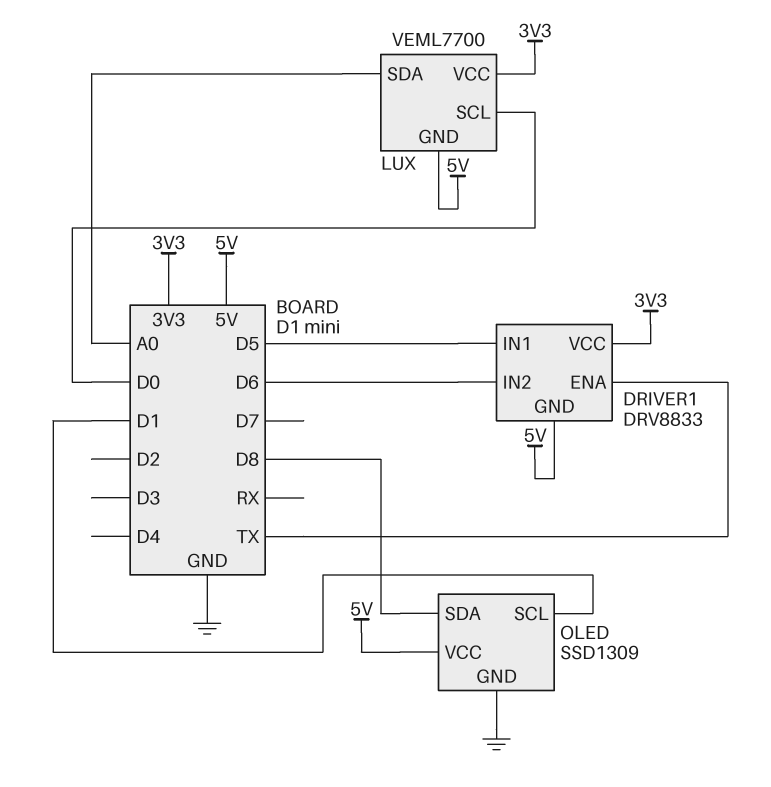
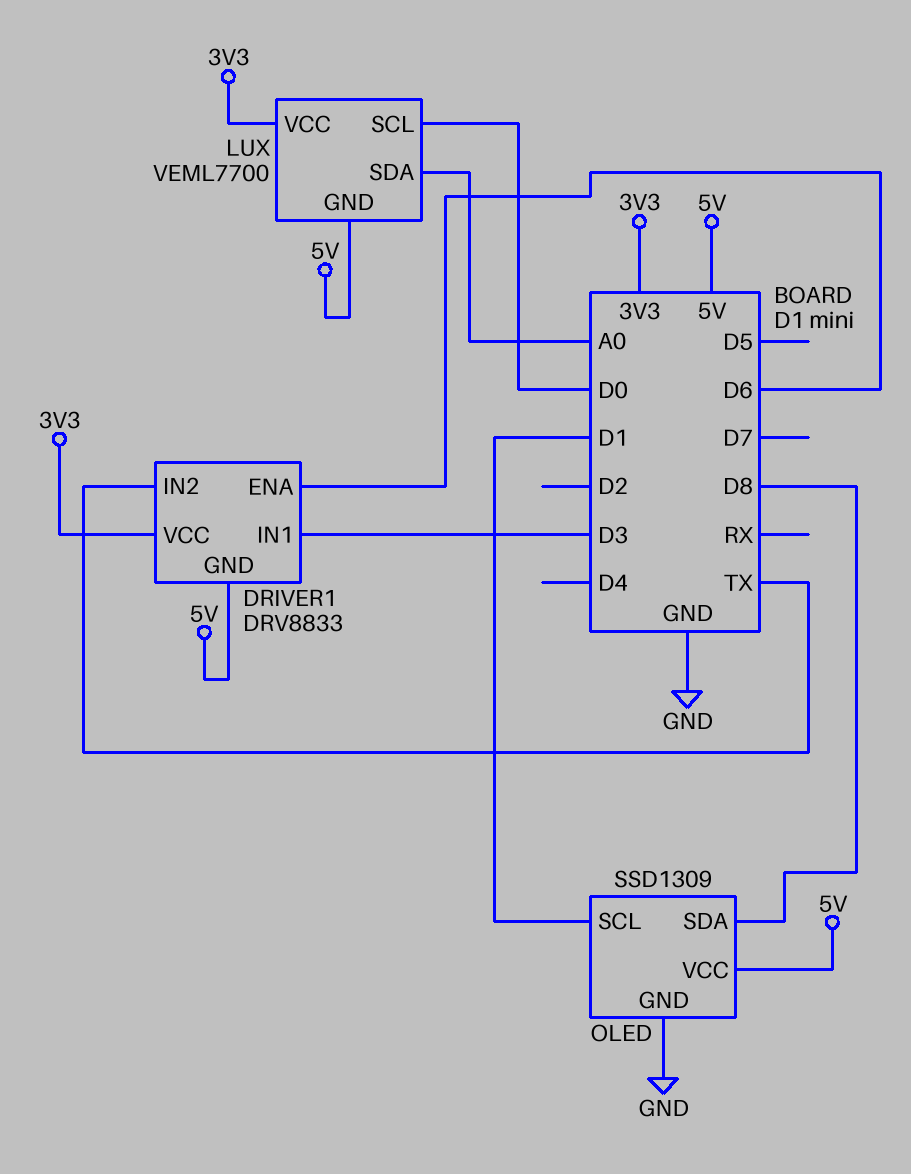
DRIVER1 pin ENA: TX -> D6
DRIVER1 pin IN1: D5 -> D3
DRIVER1 pin IN2: D6 -> TX

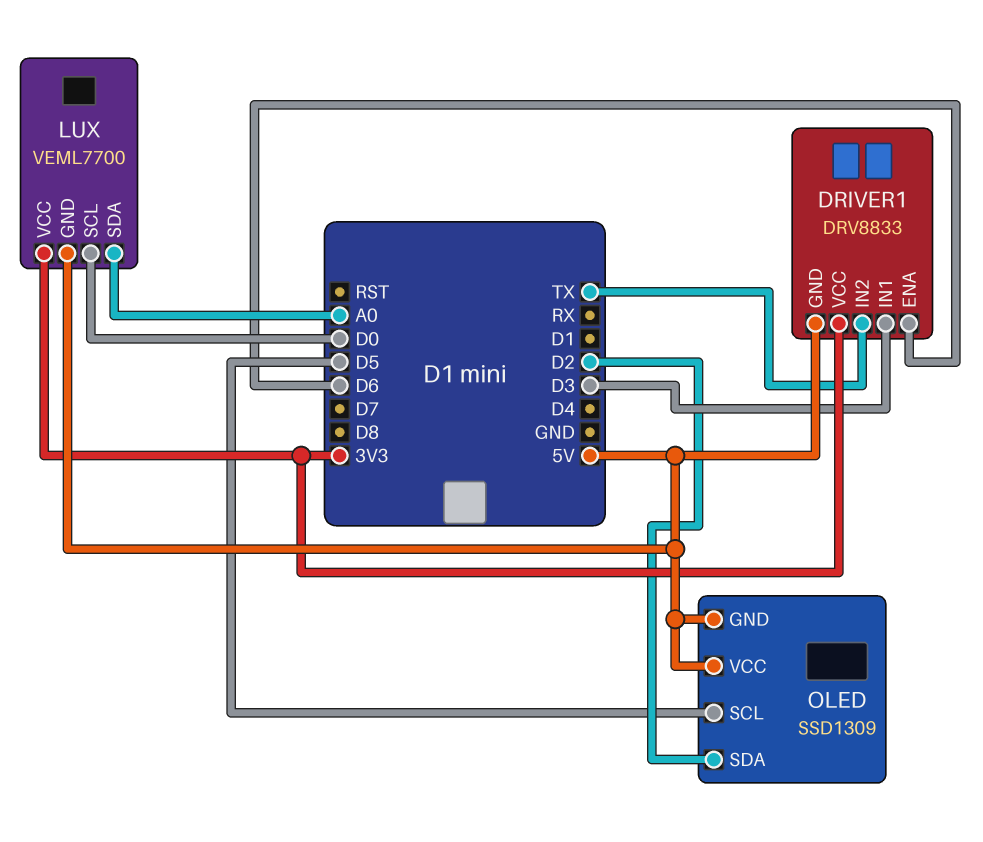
OLED pin GND: GND -> 5V
OLED pin SCL: D1 -> D5
OLED pin SDA: D8 -> D2

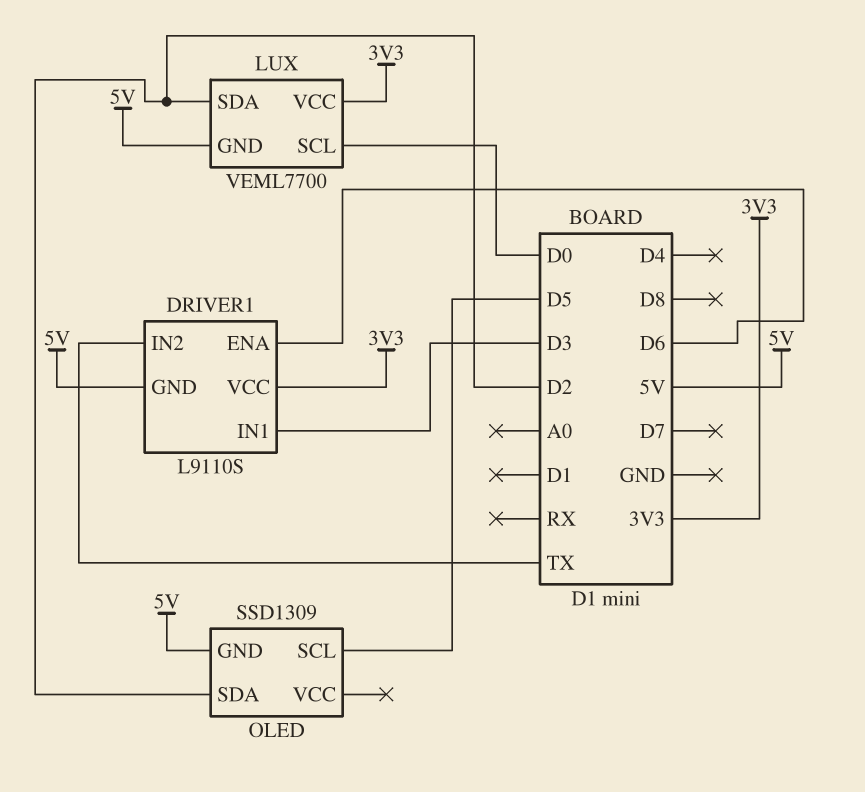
DRIVER1: DRV8833 -> L9110S
LUX pin SDA: A0 -> D2
OLED pin VCC: 5V -> none

